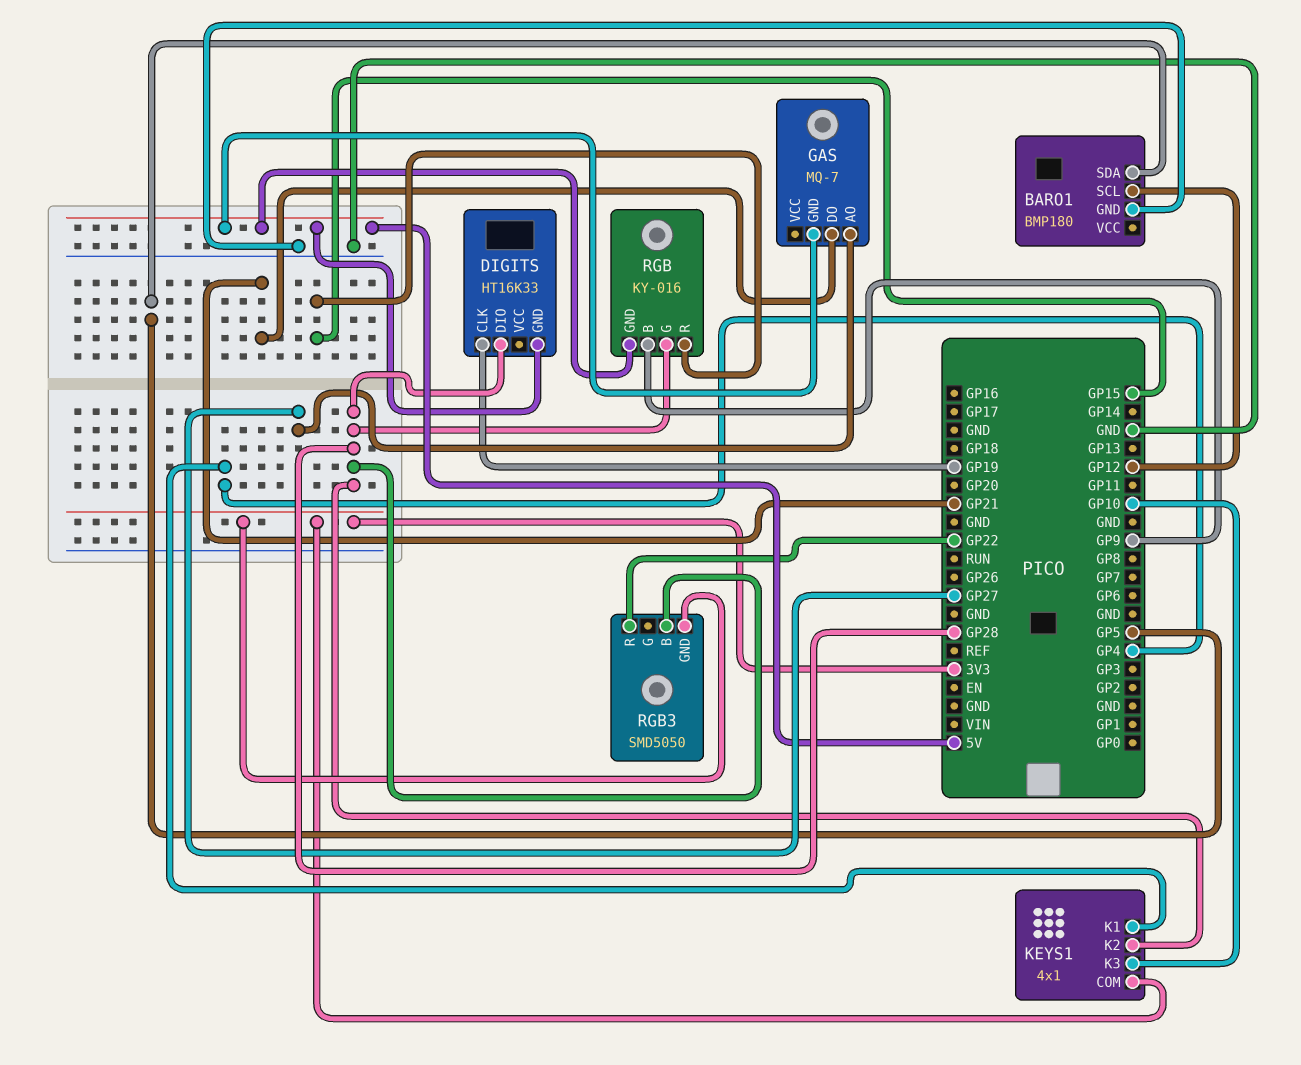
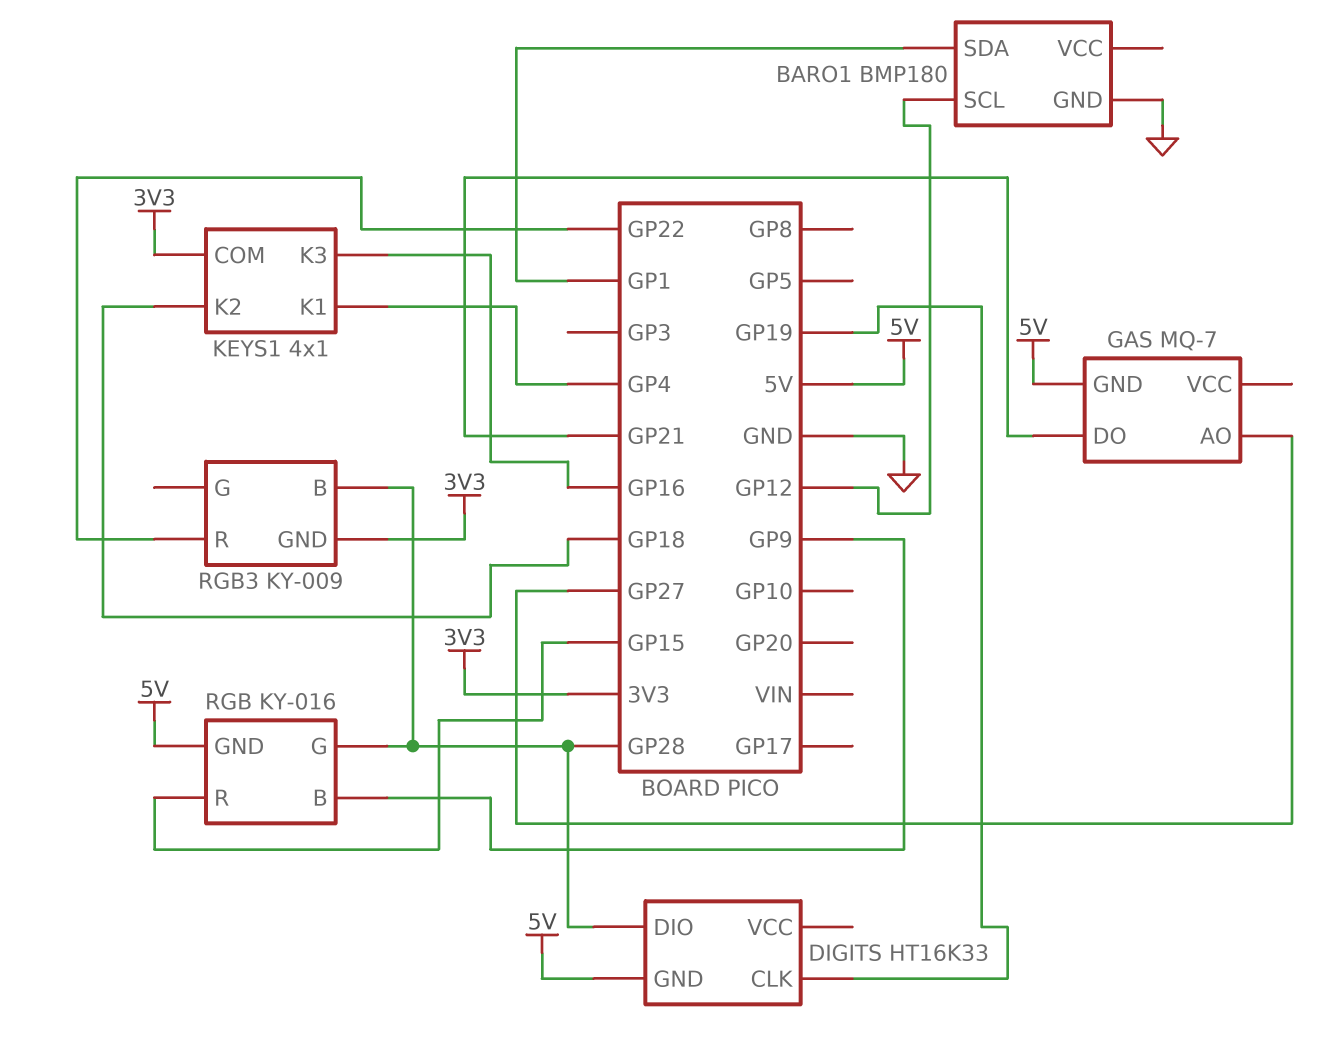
BARO1 pin SDA: GP5 -> GP1
KEYS1 pin K2: GP28 -> GP18
KEYS1 pin K3: GP10 -> GP16
RGB3: SMD5050 -> KY-009

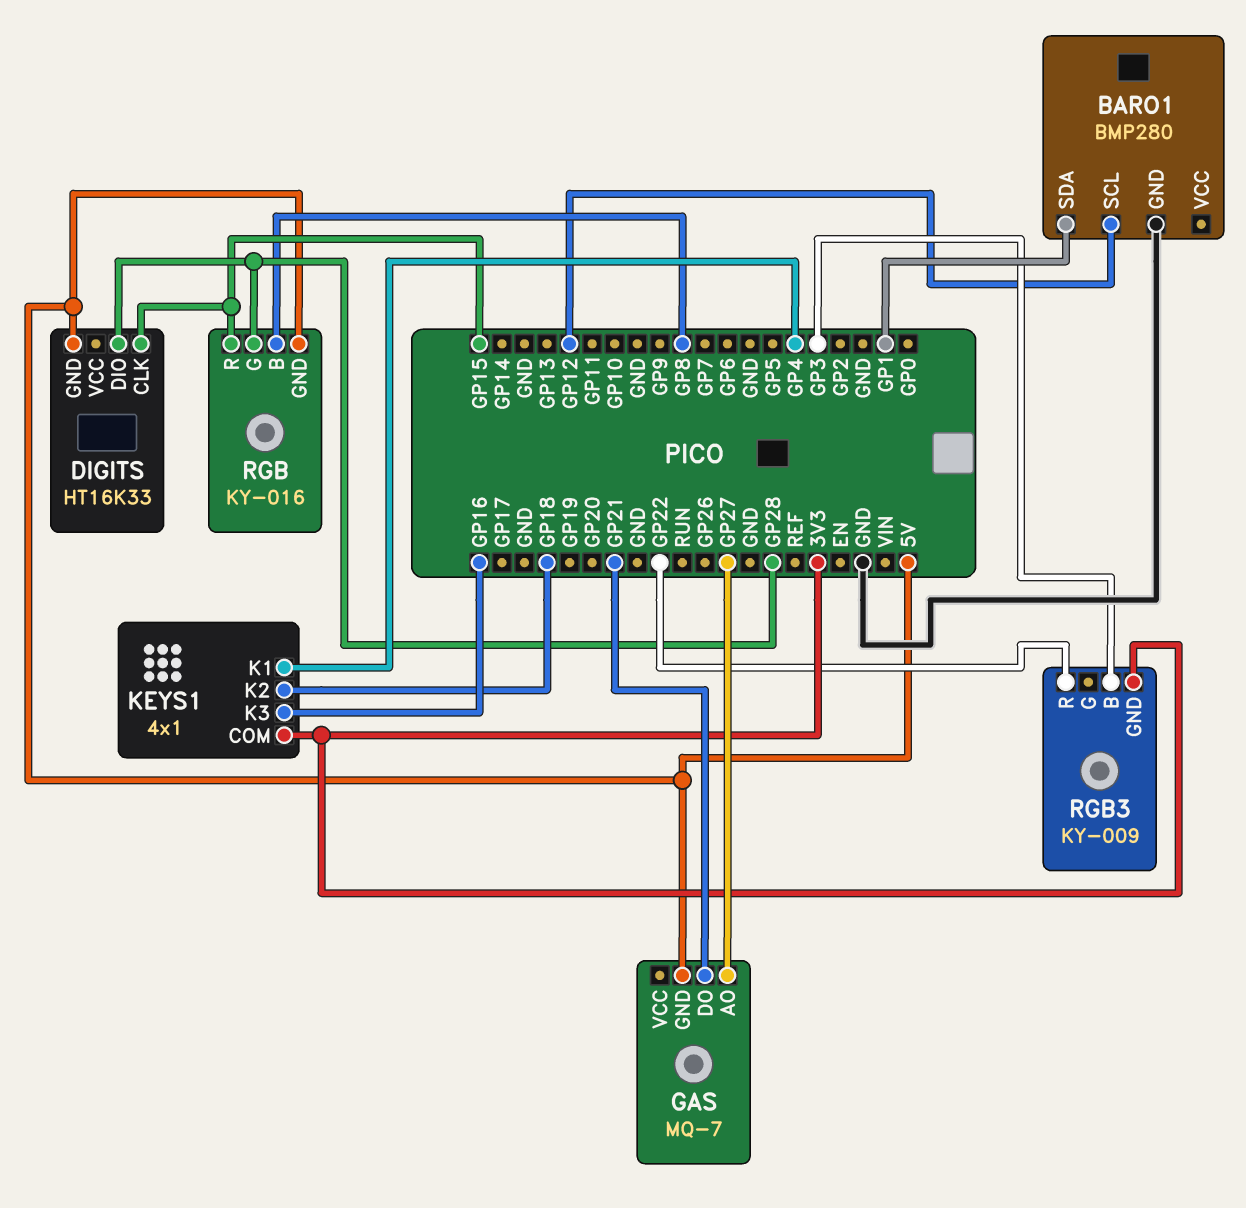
BARO1: BMP180 -> BMP280
DIGITS pin CLK: GP19 -> GP15
RGB pin B: GP9 -> GP8
RGB3 pin B: GP28 -> GP3

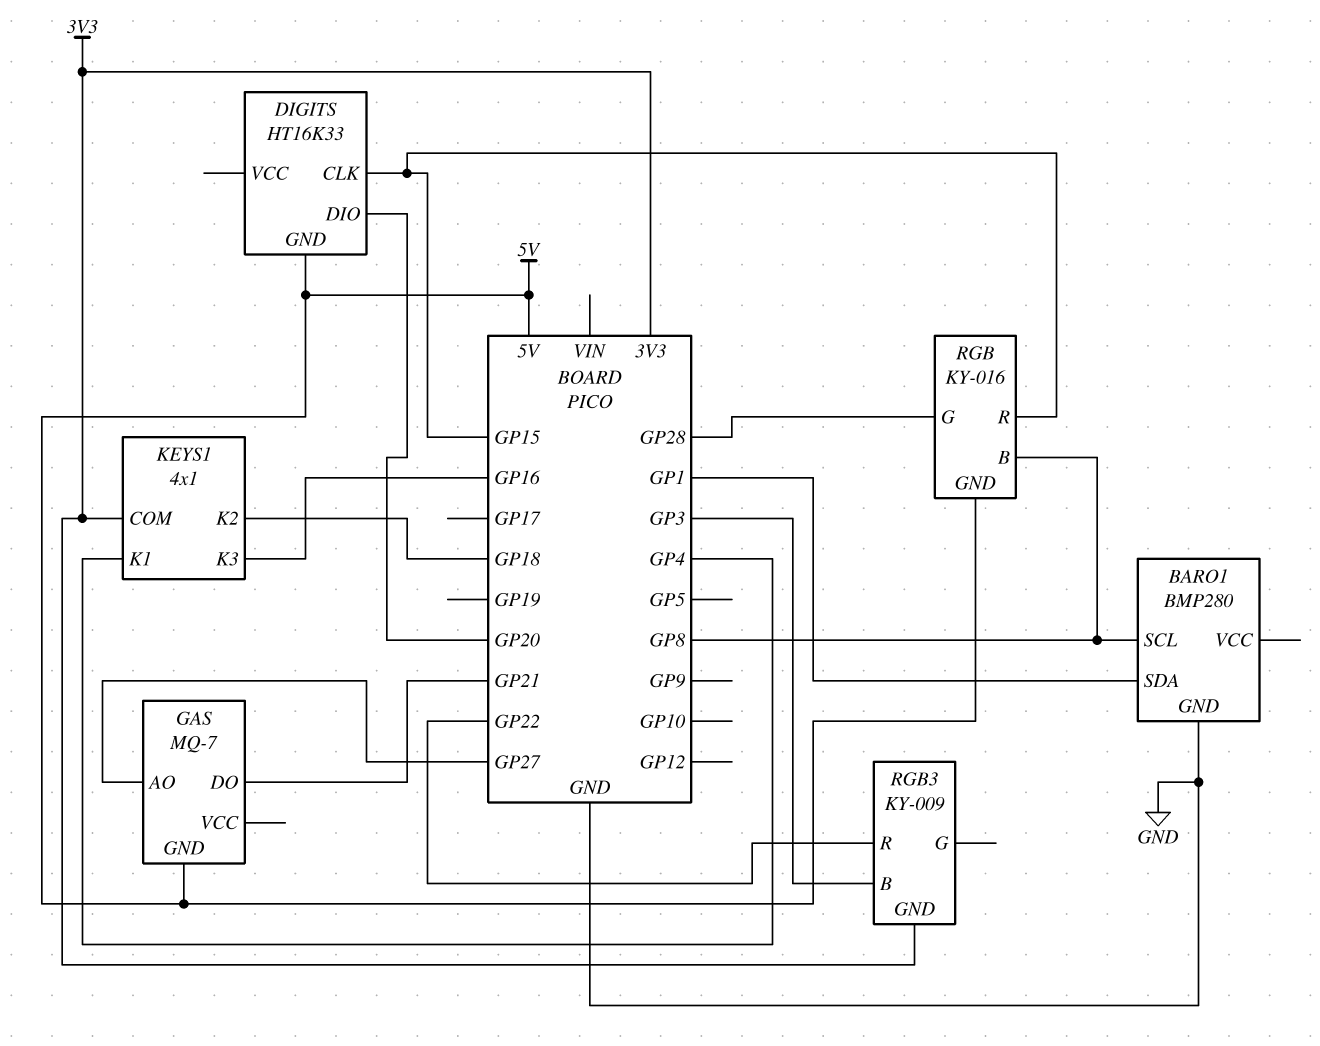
BARO1 pin SCL: GP12 -> GP8
DIGITS pin DIO: GP28 -> GP20

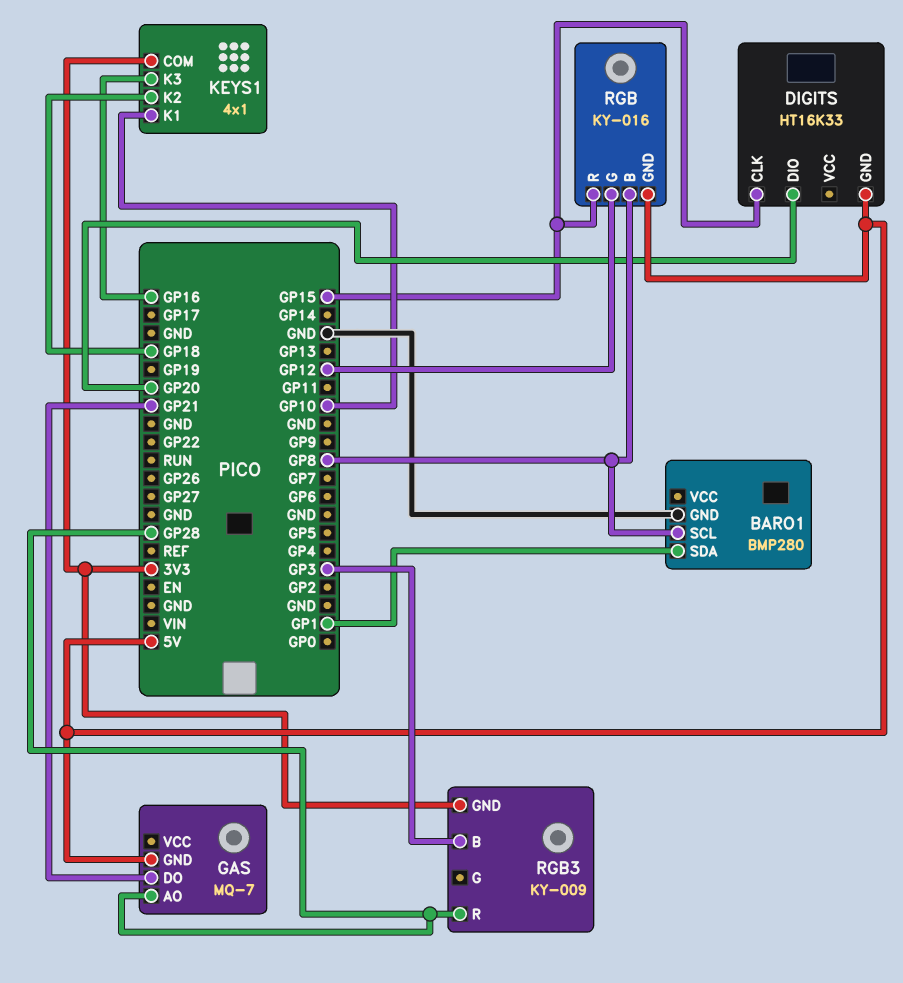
GAS pin AO: GP27 -> GP28
KEYS1 pin K1: GP4 -> GP10
RGB pin G: GP28 -> GP12
RGB3 pin R: GP22 -> GP28

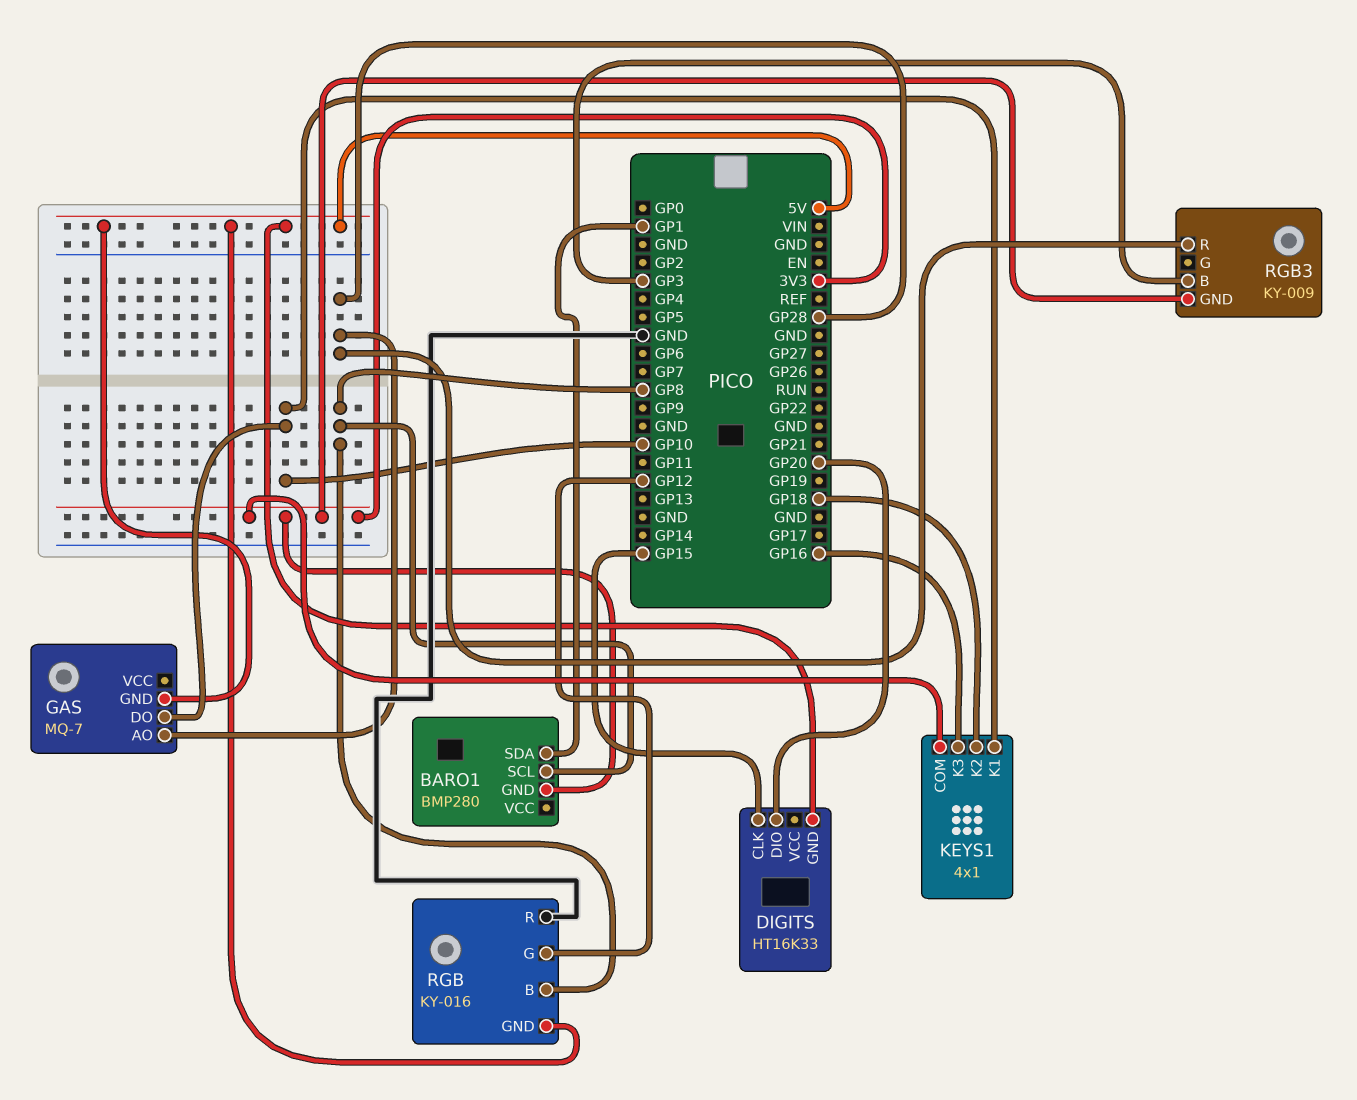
BARO1 pin GND: GND -> 3V3
GAS pin DO: GP21 -> GP10
RGB pin R: GP15 -> GND

